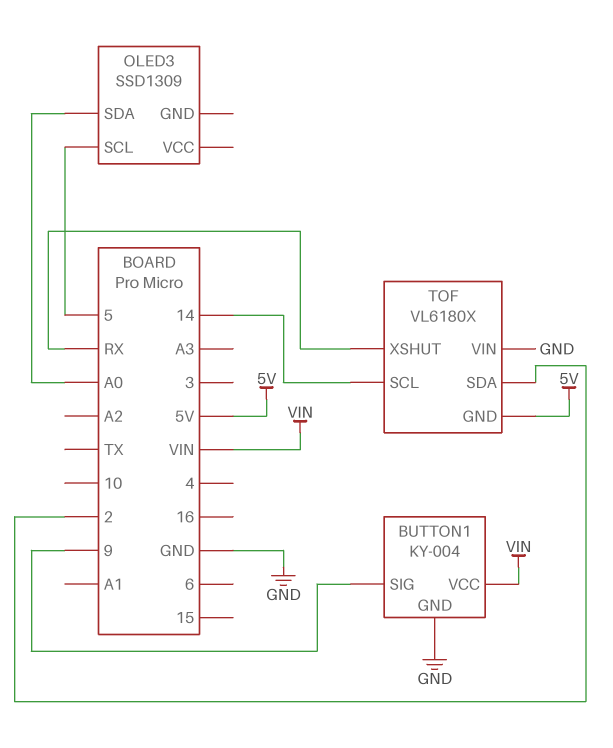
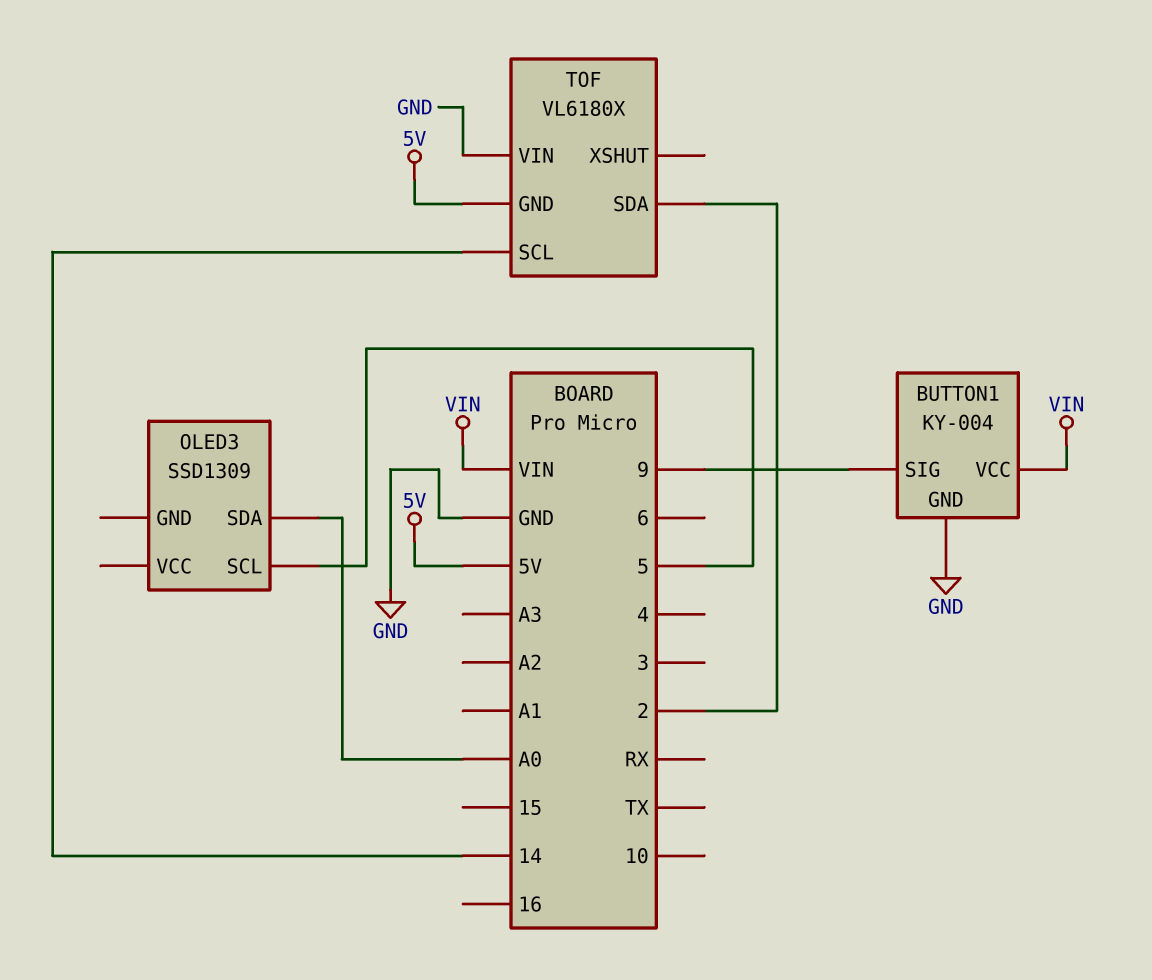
TOF pin XSHUT: RX -> none

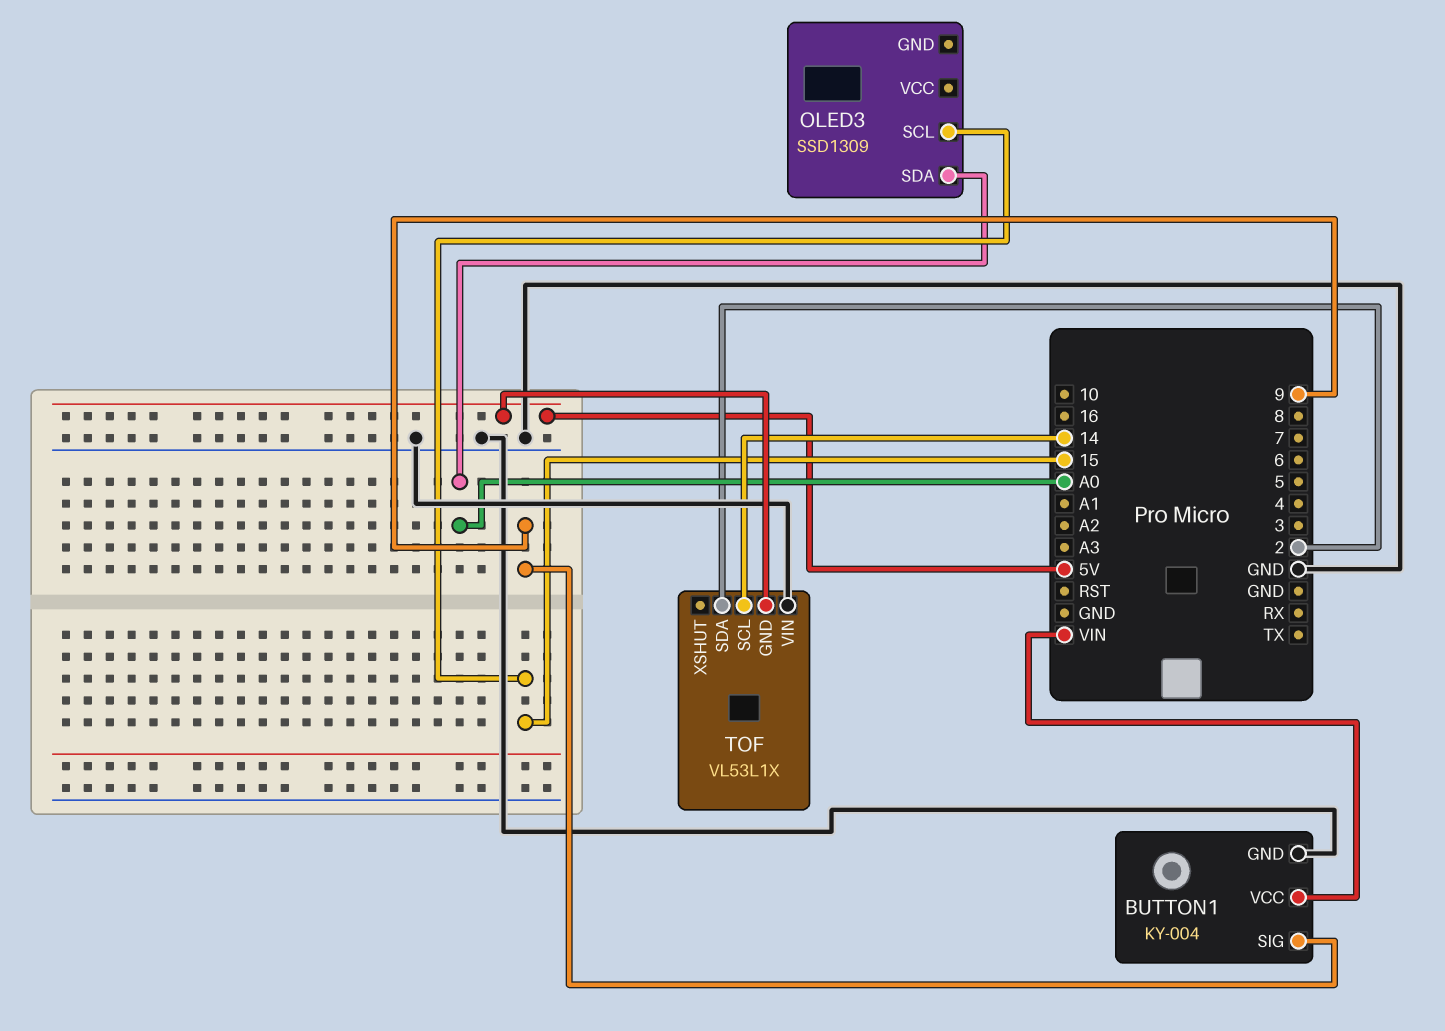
OLED3 pin SCL: 5 -> 15
TOF: VL6180X -> VL53L1X

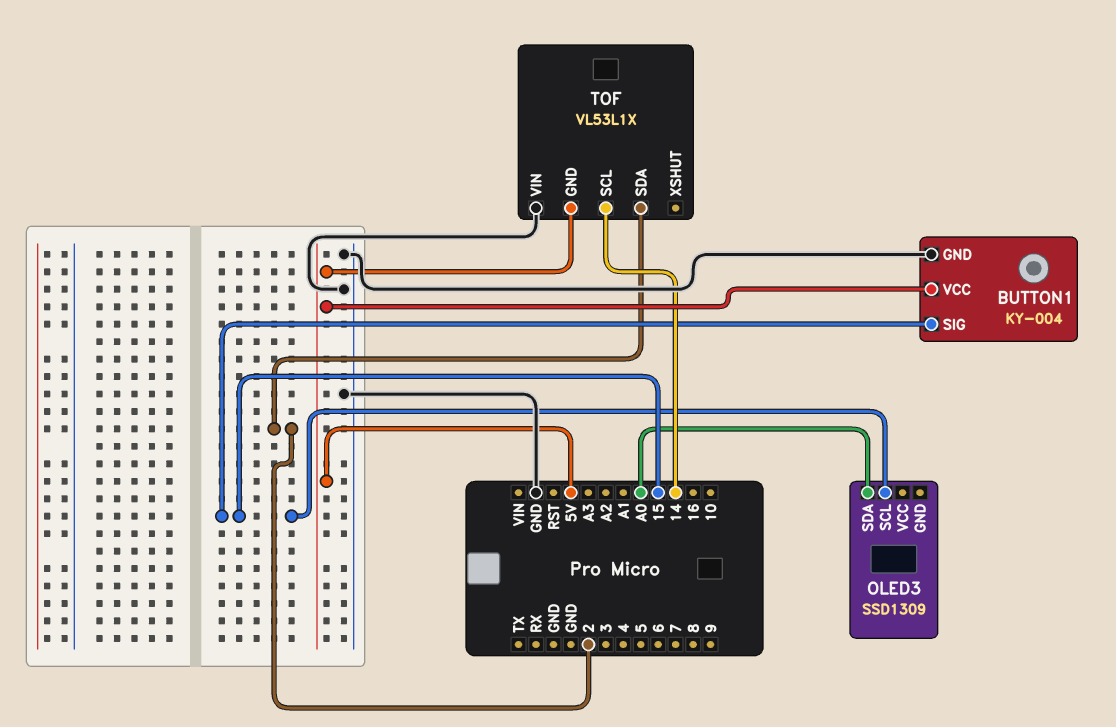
BUTTON1 pin SIG: 9 -> 15
BUTTON1 pin VCC: VIN -> 5V

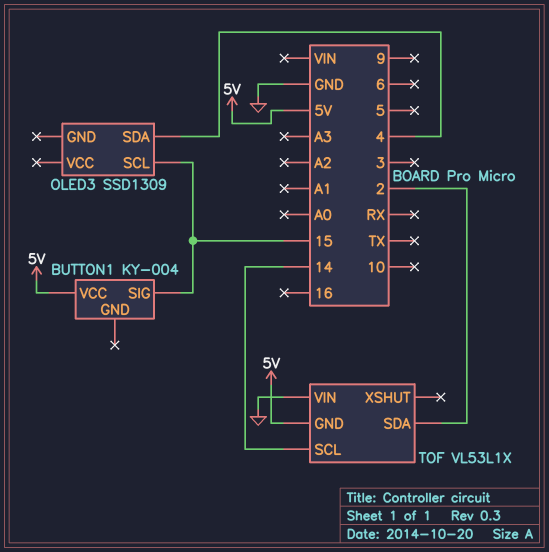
BUTTON1 pin GND: GND -> none
OLED3 pin SDA: A0 -> 4

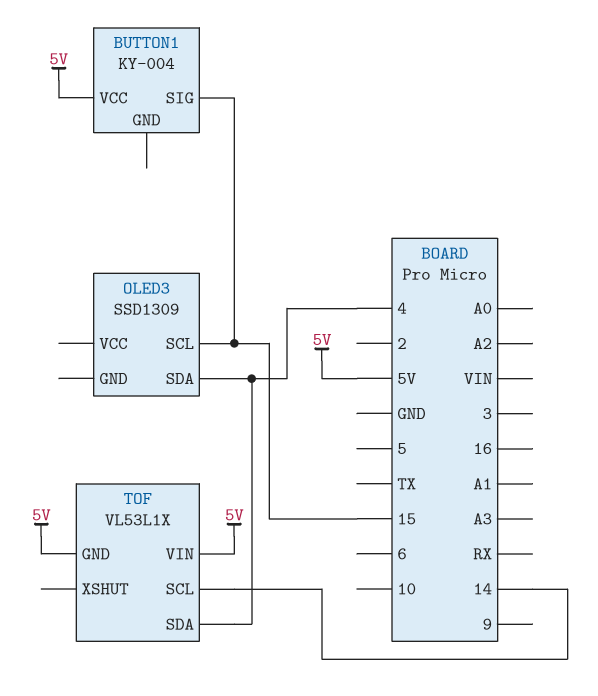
TOF pin SDA: 2 -> 4
TOF pin VIN: GND -> 5V

